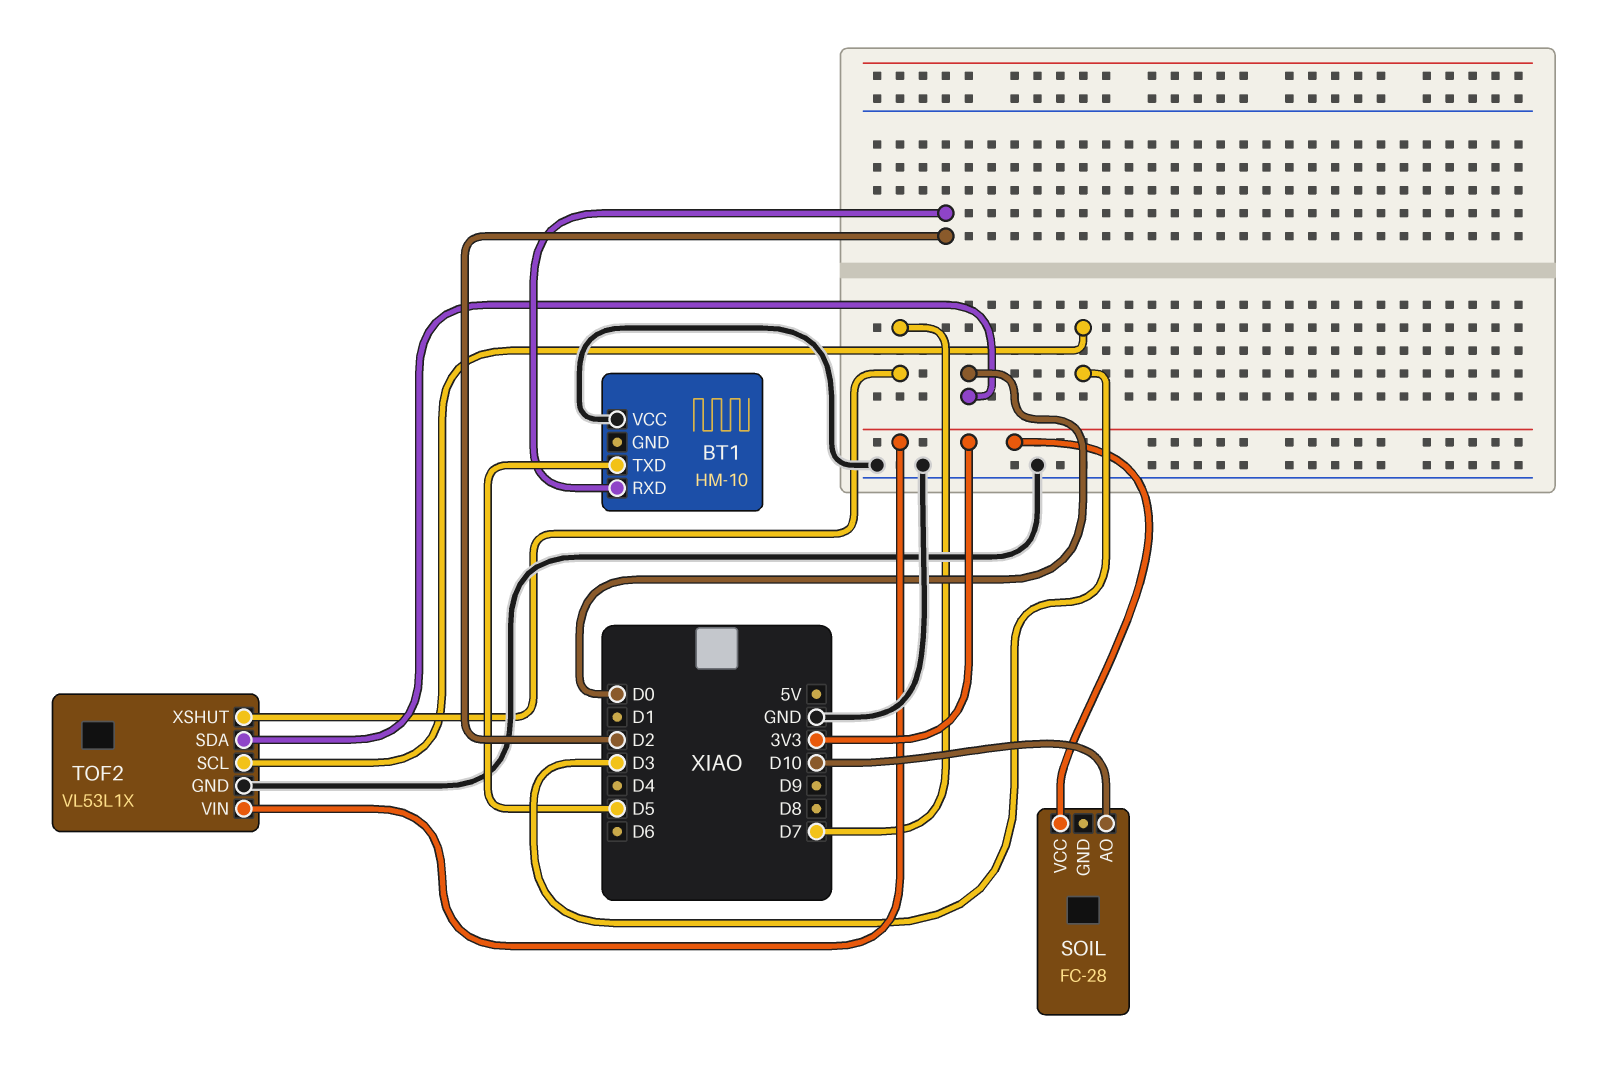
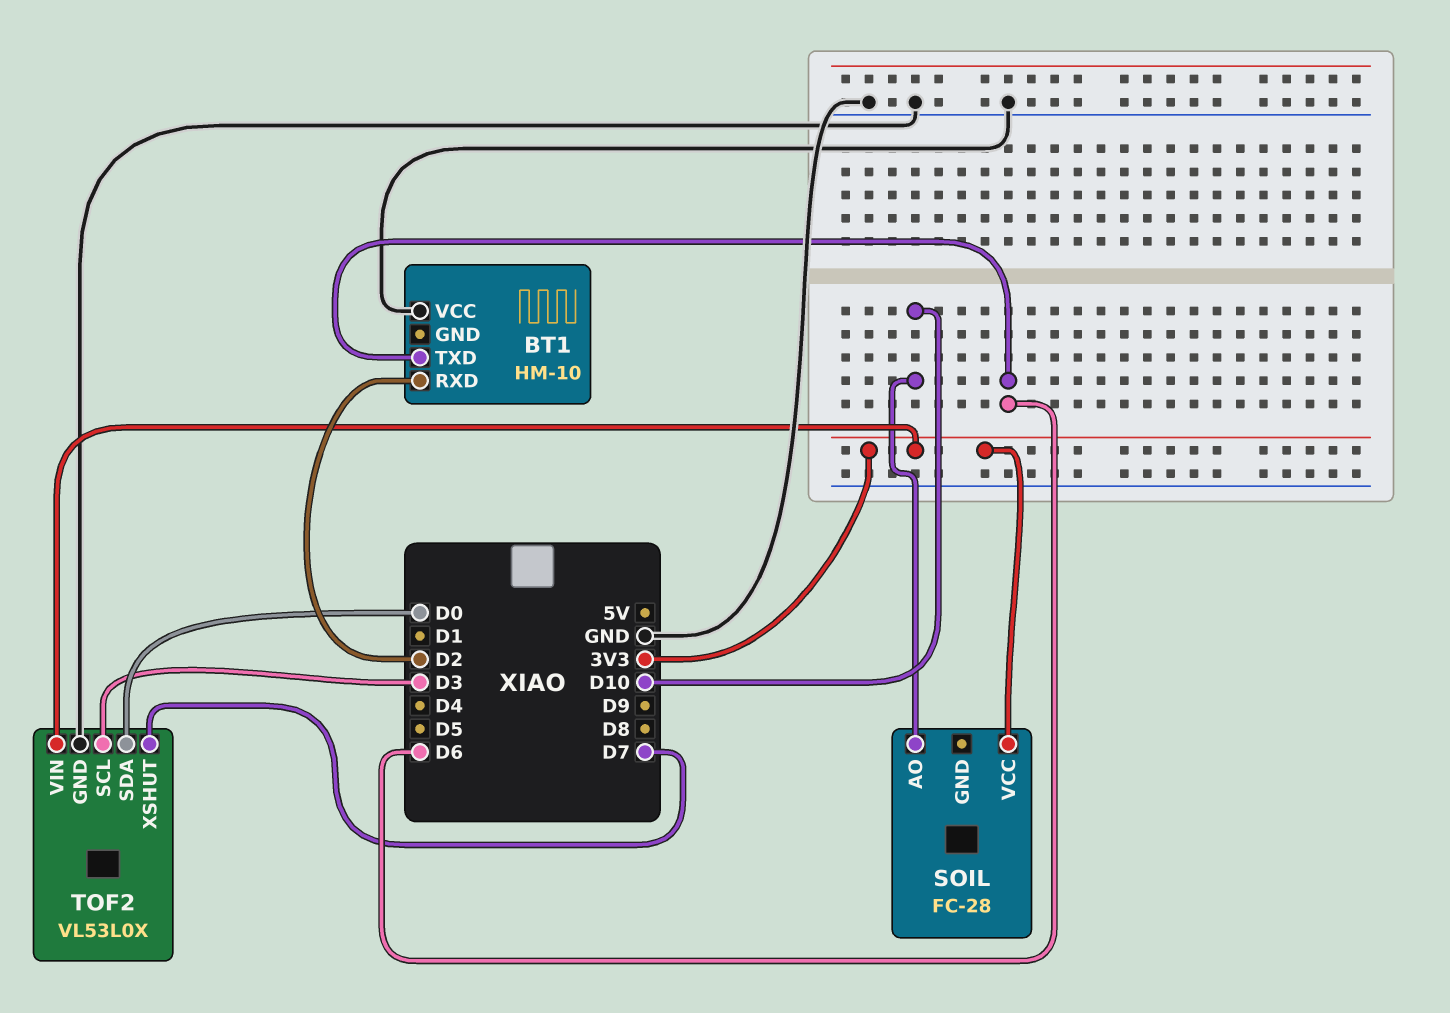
BT1 pin TXD: D5 -> D6
TOF2: VL53L1X -> VL53L0X

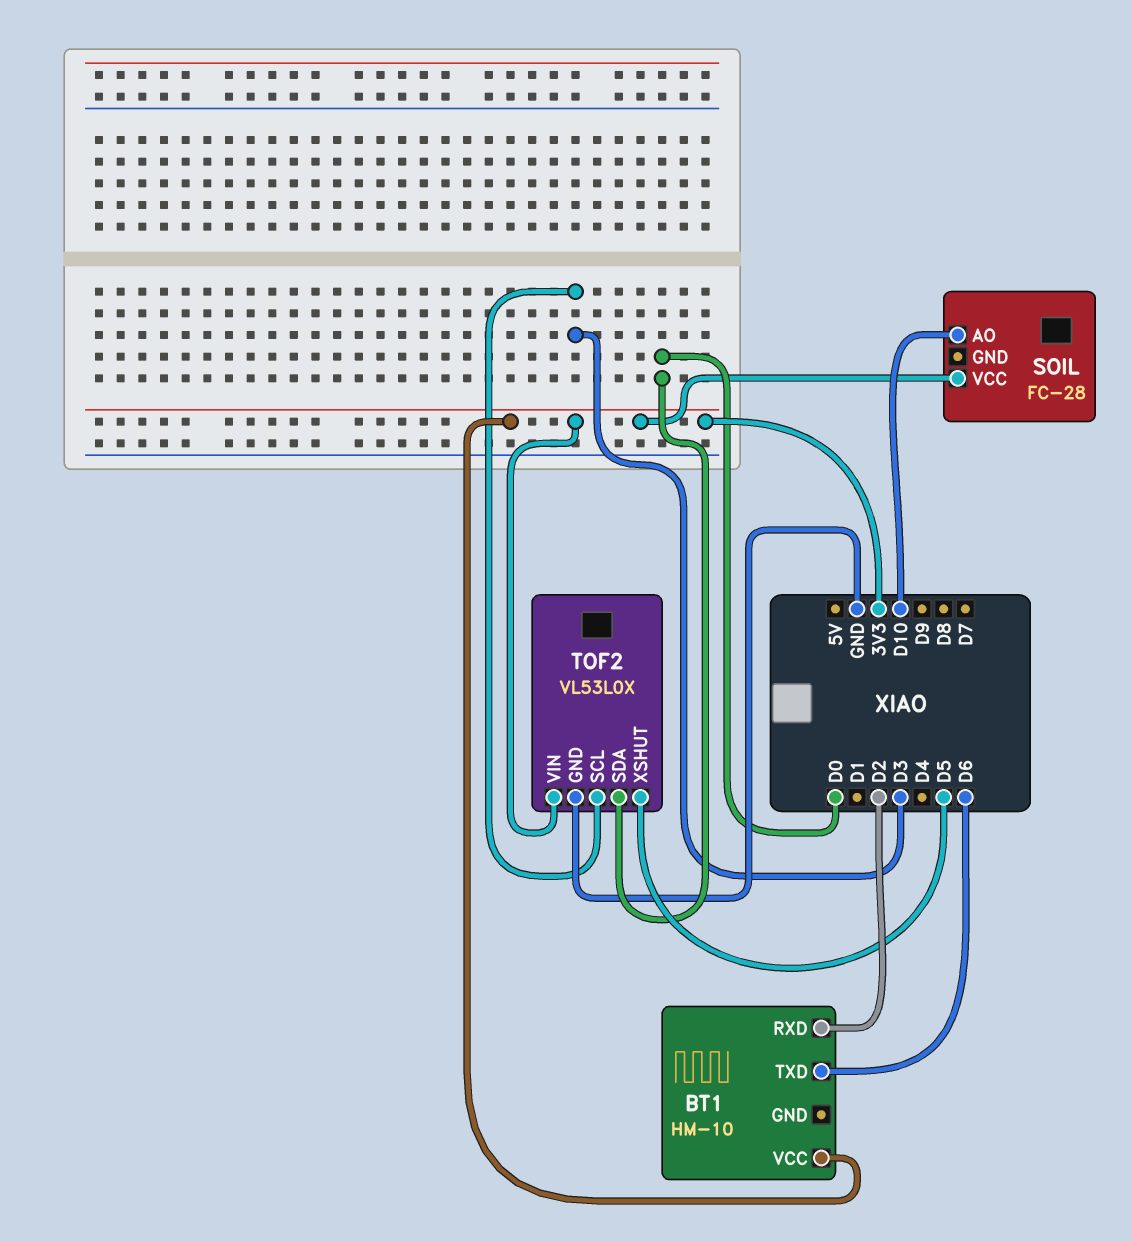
BT1 pin VCC: GND -> 3V3
TOF2 pin XSHUT: D7 -> D5

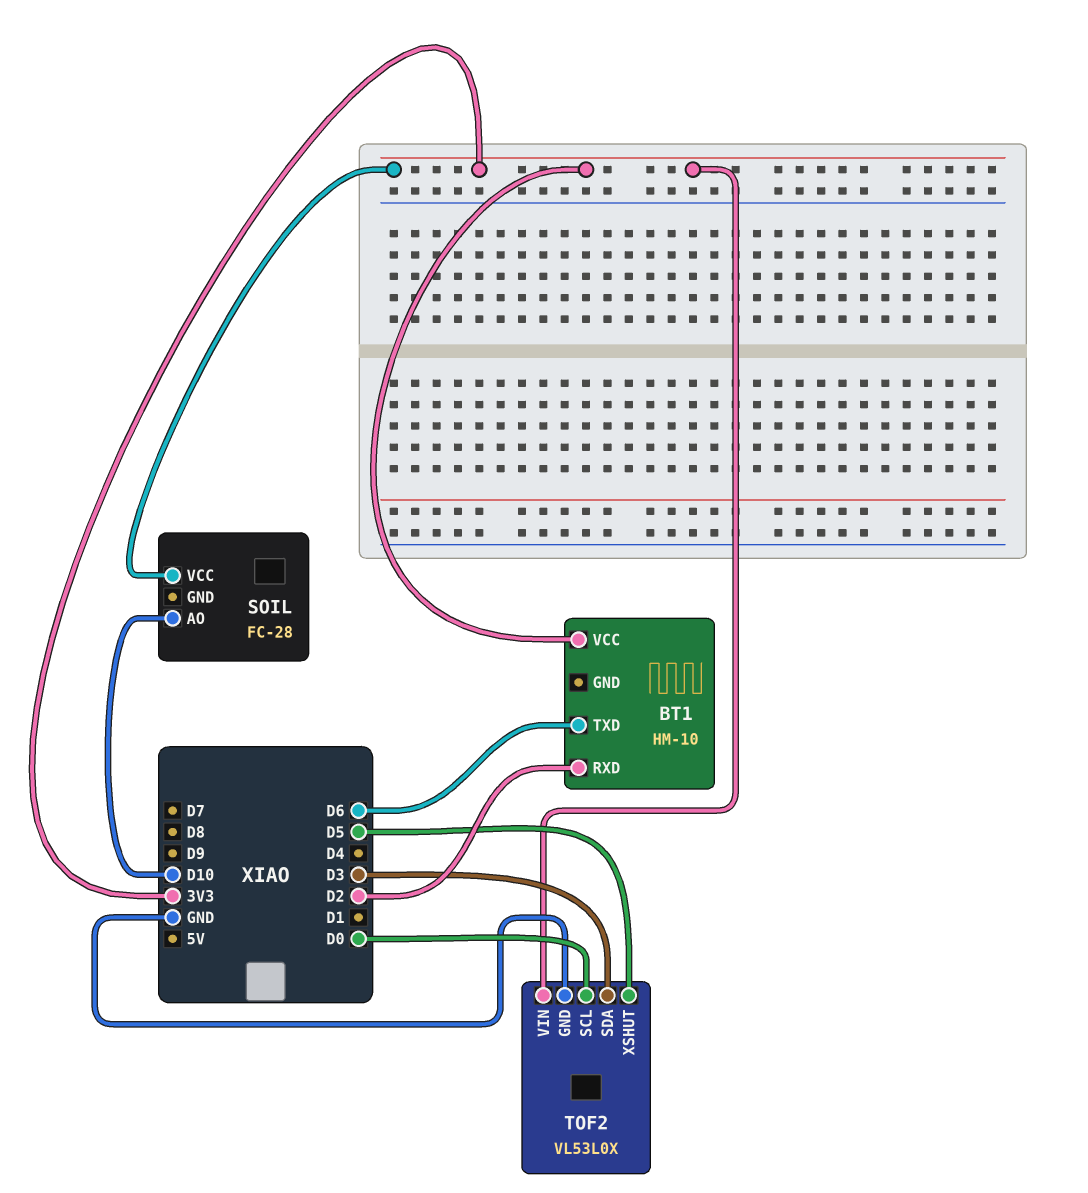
TOF2 pin SCL: D3 -> D0
TOF2 pin SDA: D0 -> D3

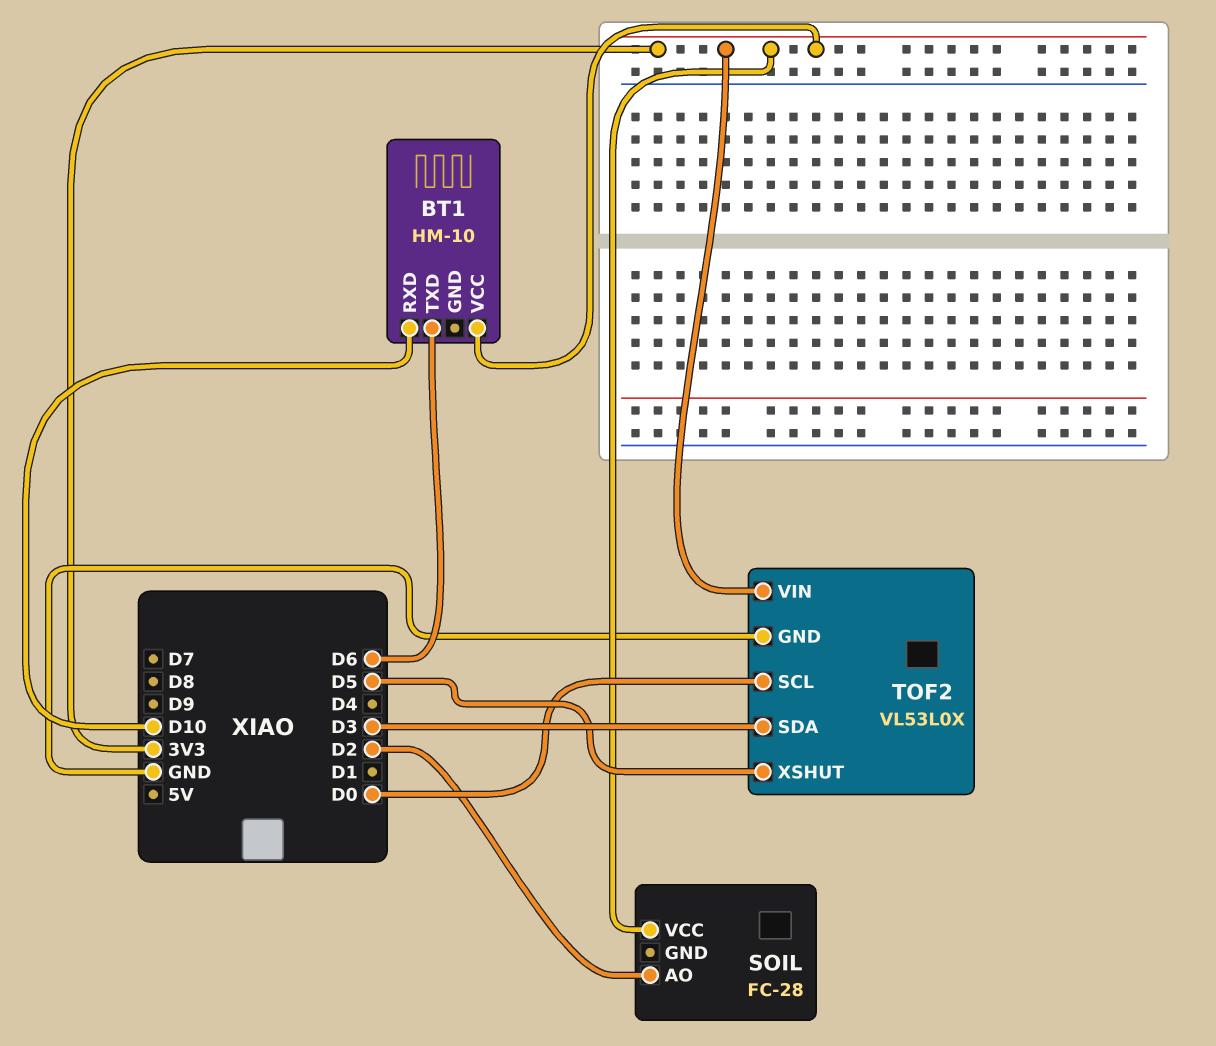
BT1 pin RXD: D2 -> D10
SOIL pin AO: D10 -> D2

